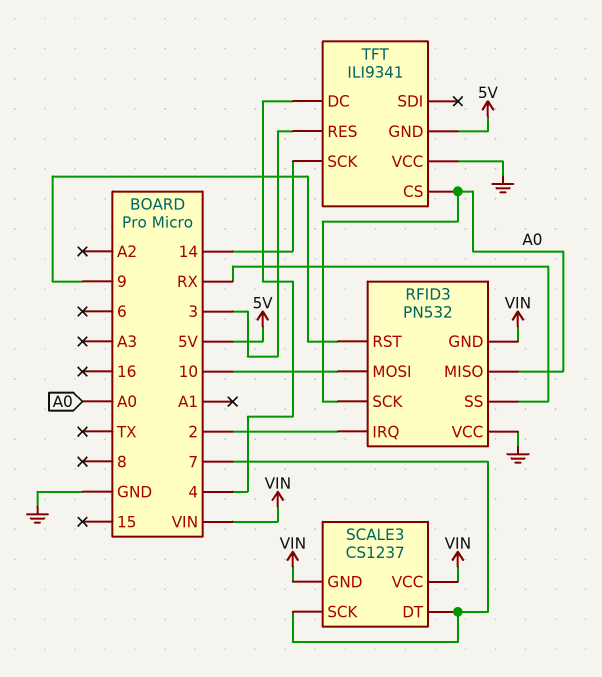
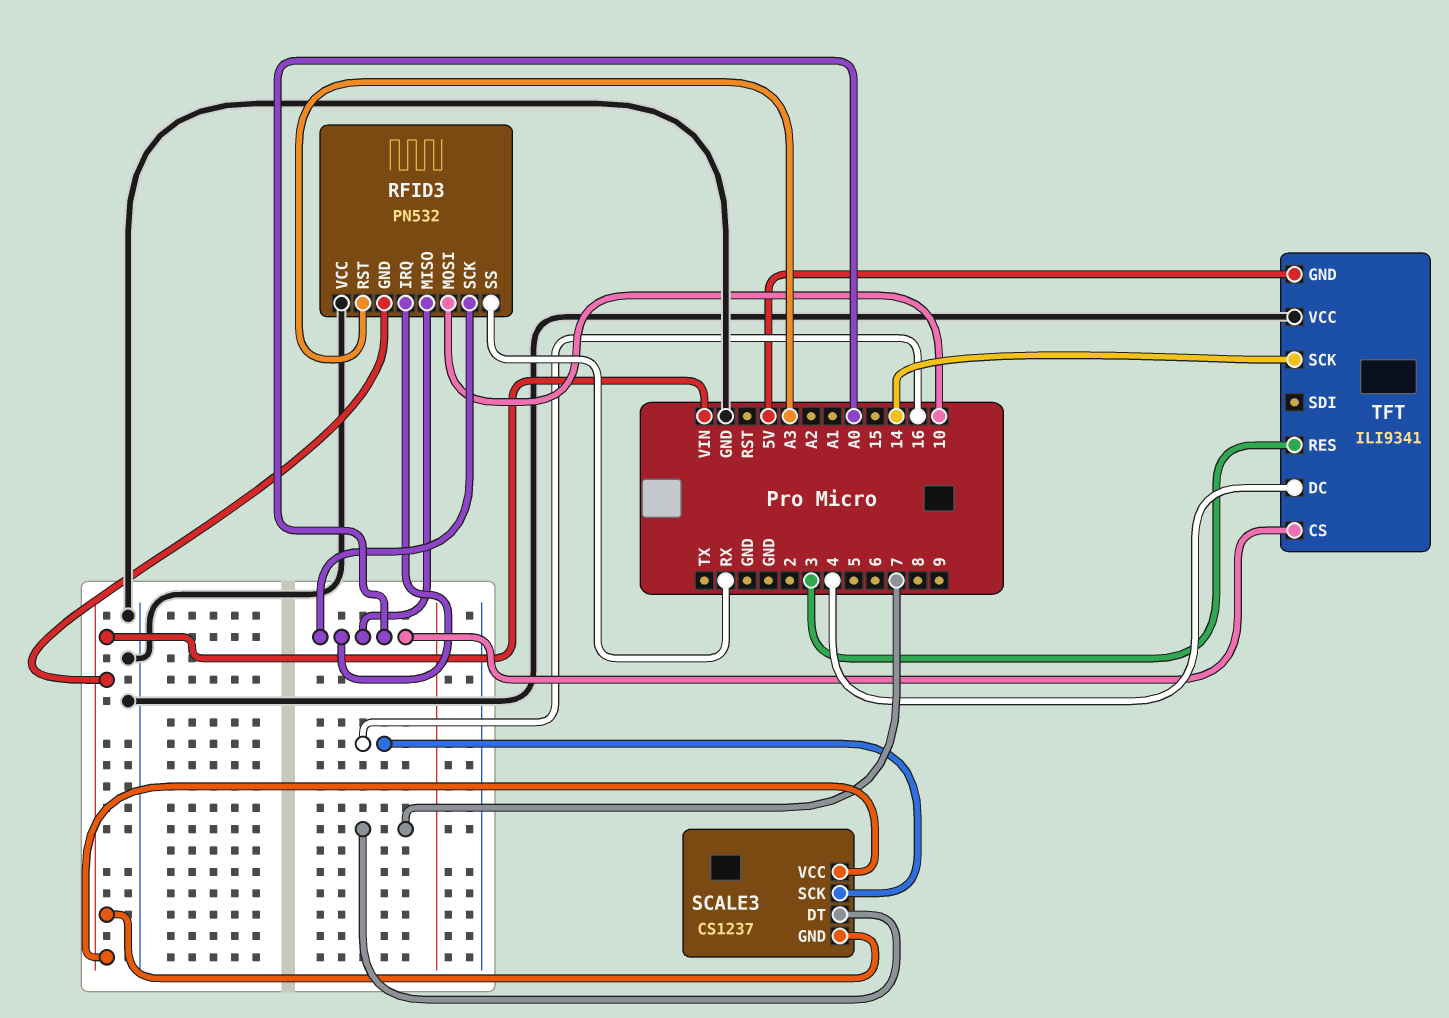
RFID3 pin IRQ: 2 -> A0
RFID3 pin RST: 9 -> A3
SCALE3 pin SCK: 7 -> 16

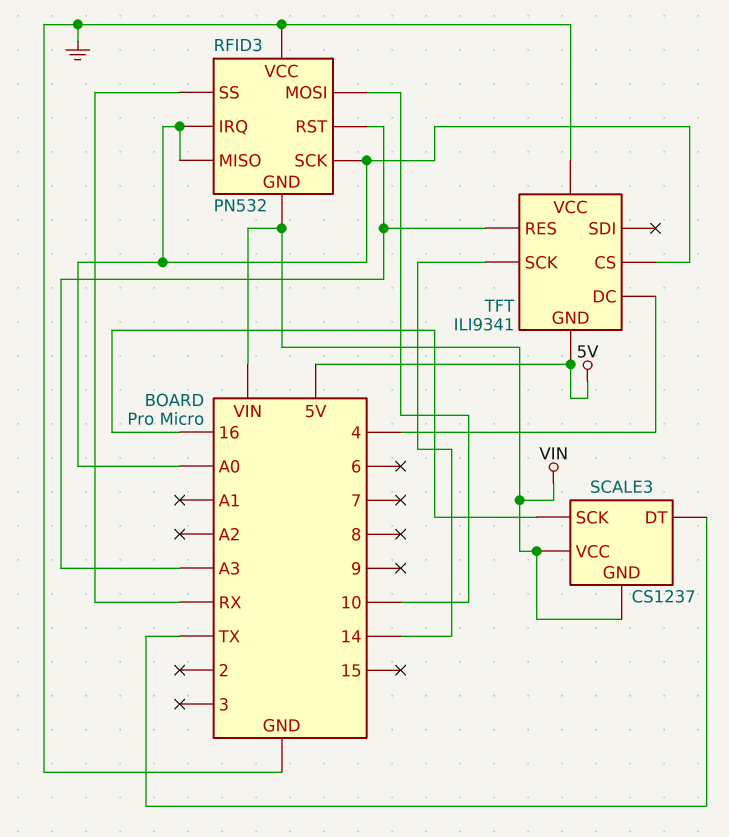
SCALE3 pin DT: 7 -> TX
TFT pin RES: 3 -> A3

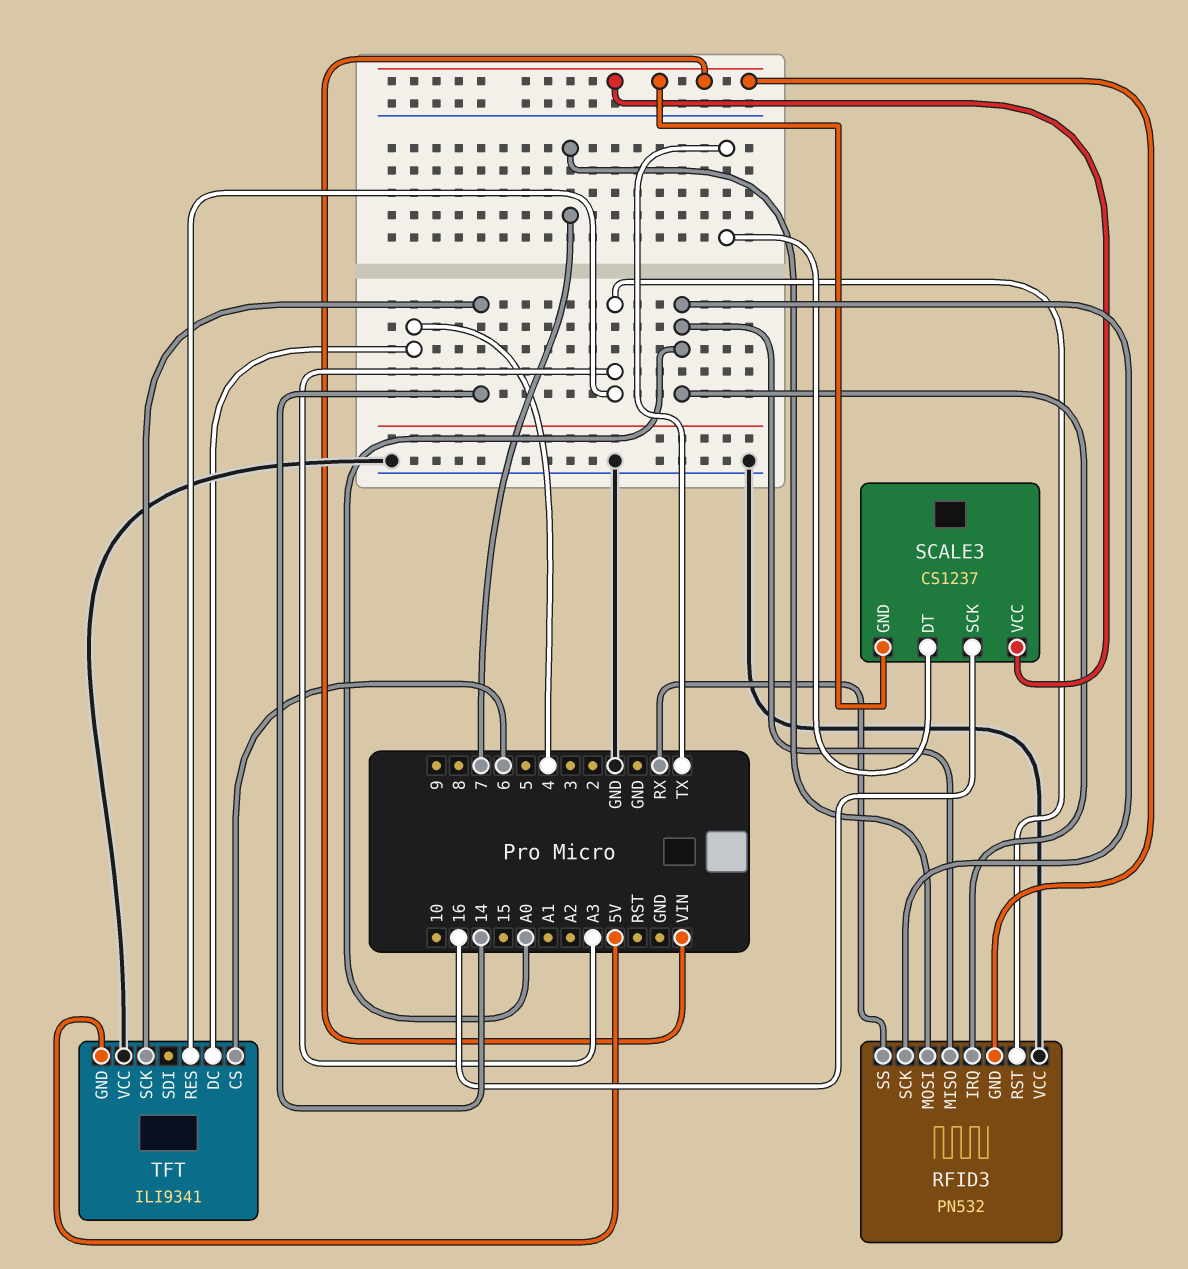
RFID3 pin MOSI: 10 -> 7
TFT pin CS: A0 -> 6

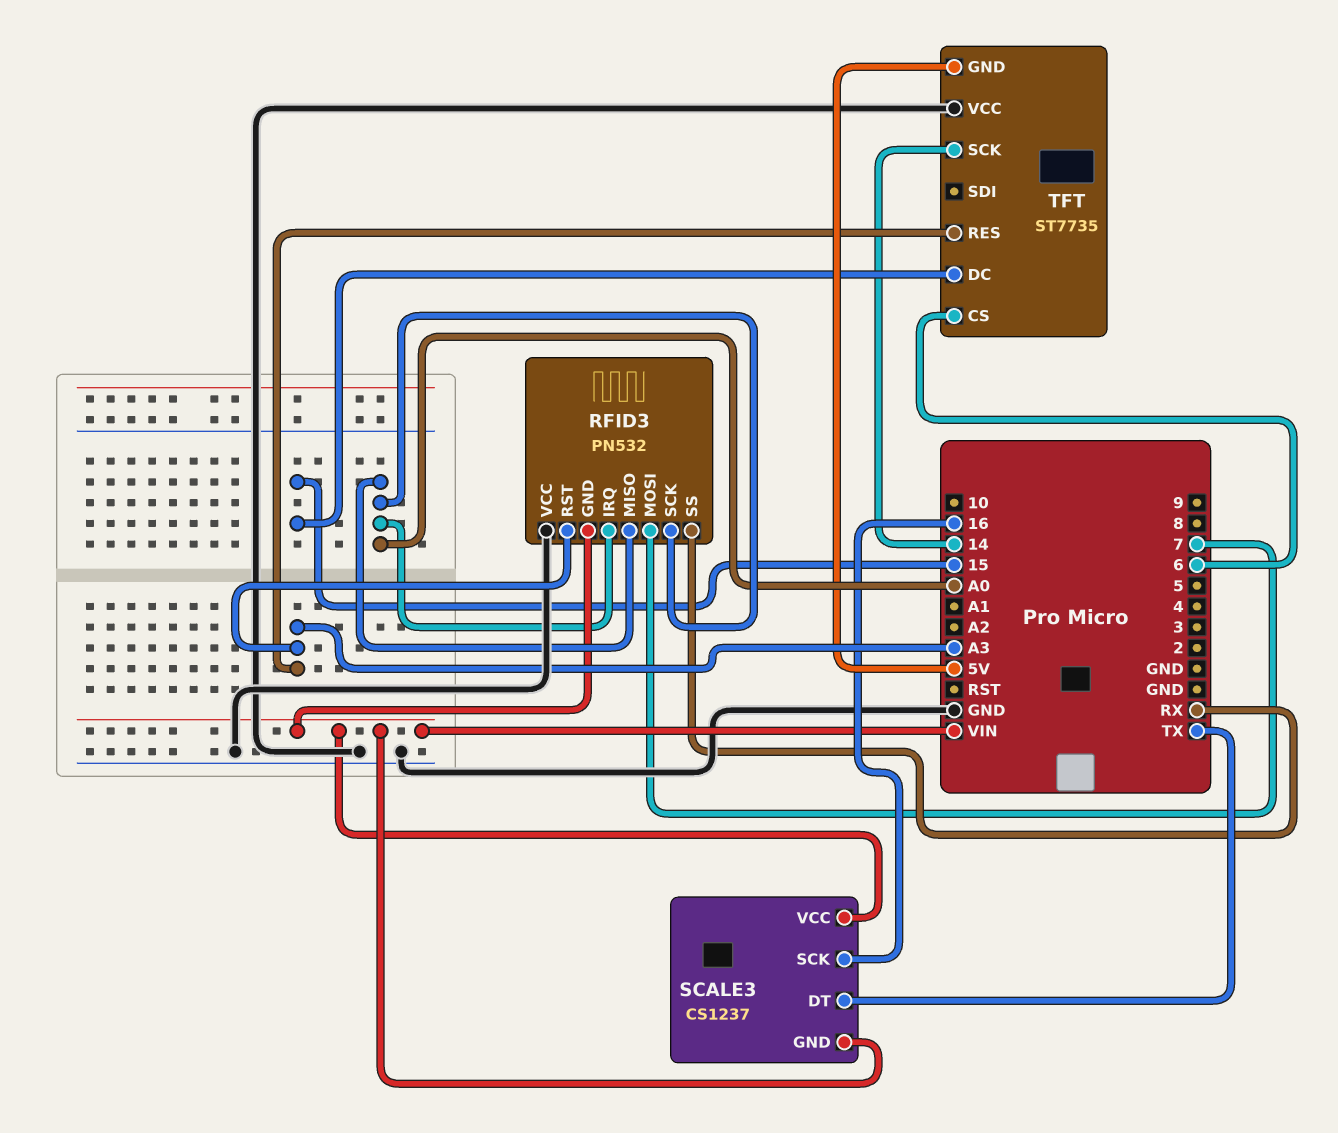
TFT: ILI9341 -> ST7735
TFT pin DC: 4 -> 15

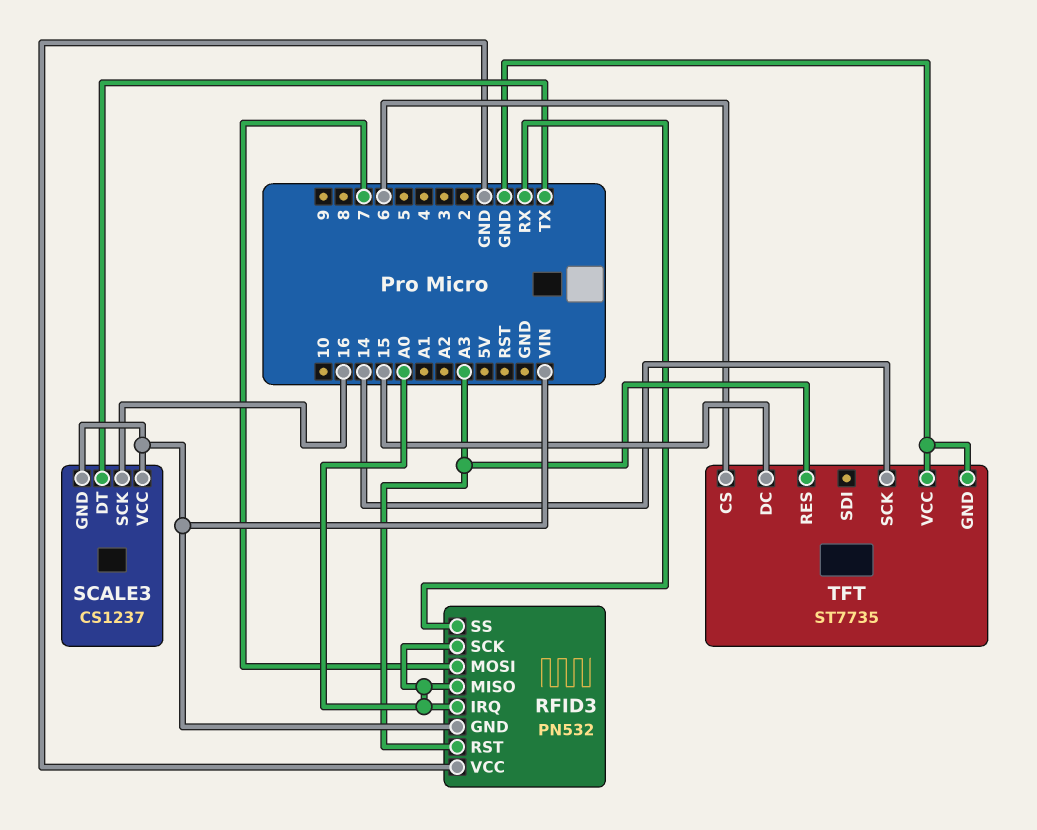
TFT pin GND: 5V -> GND

